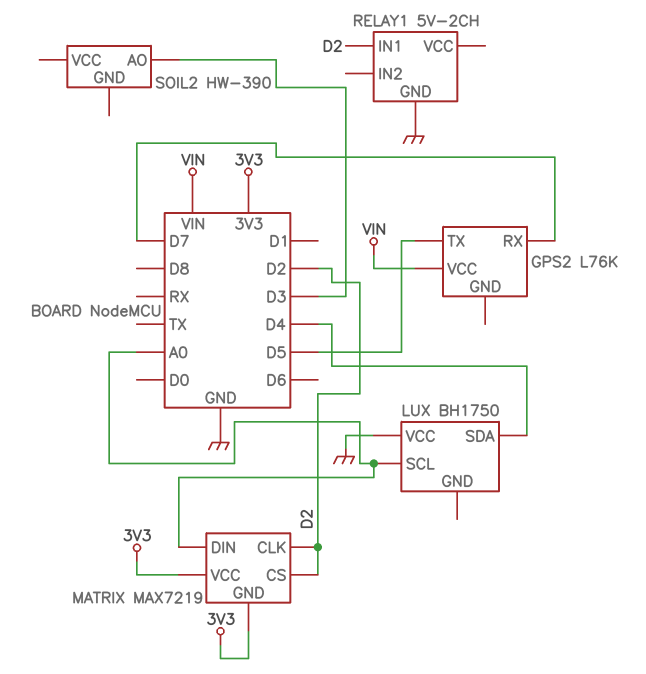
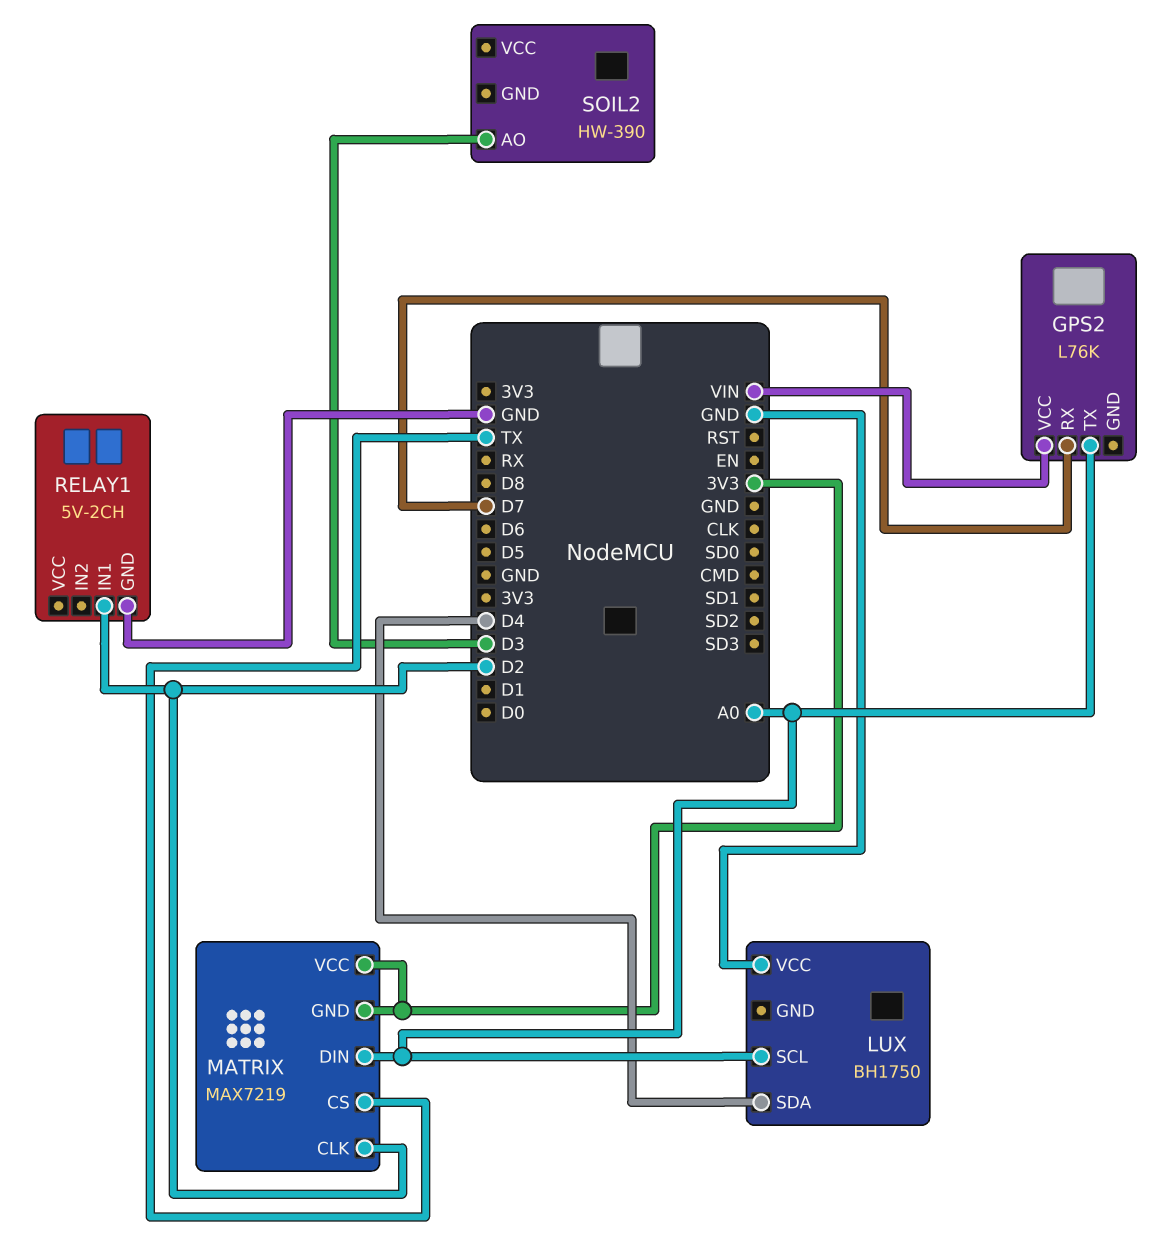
GPS2 pin TX: D5 -> A0
MATRIX pin CS: D2 -> TX

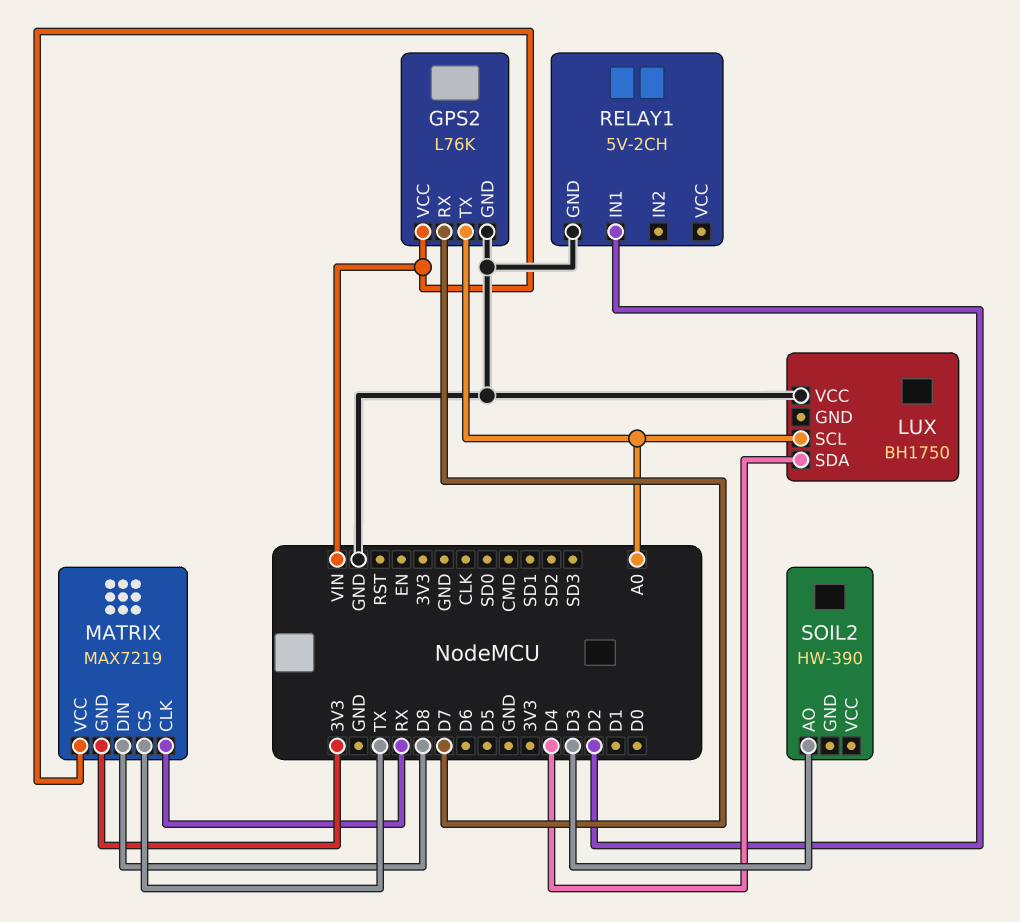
GPS2 pin GND: none -> GND
MATRIX pin CLK: D2 -> RX
MATRIX pin DIN: A0 -> D8
MATRIX pin VCC: 3V3 -> VIN

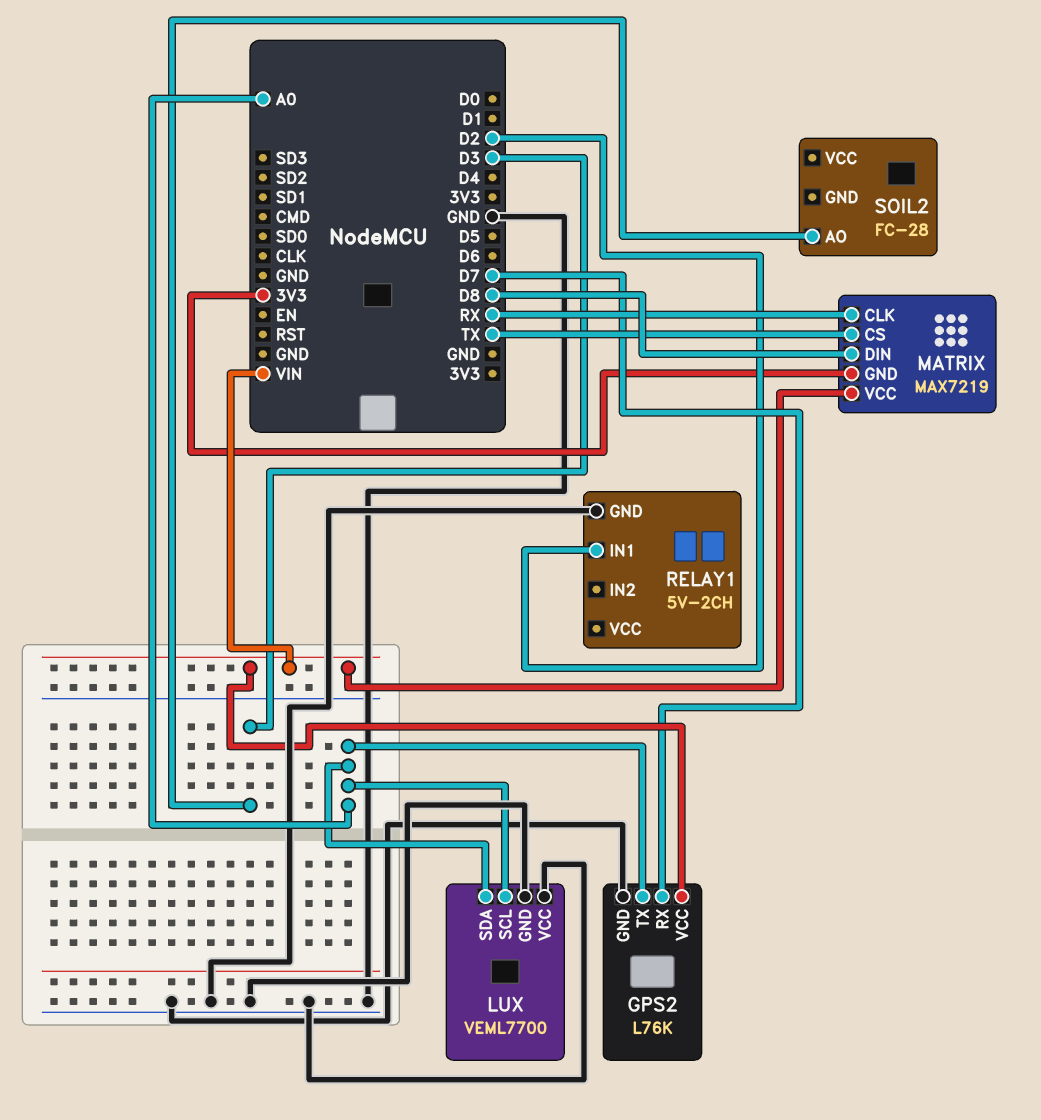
LUX: BH1750 -> VEML7700
LUX pin GND: none -> GND
LUX pin SDA: D4 -> A0
SOIL2: HW-390 -> FC-28

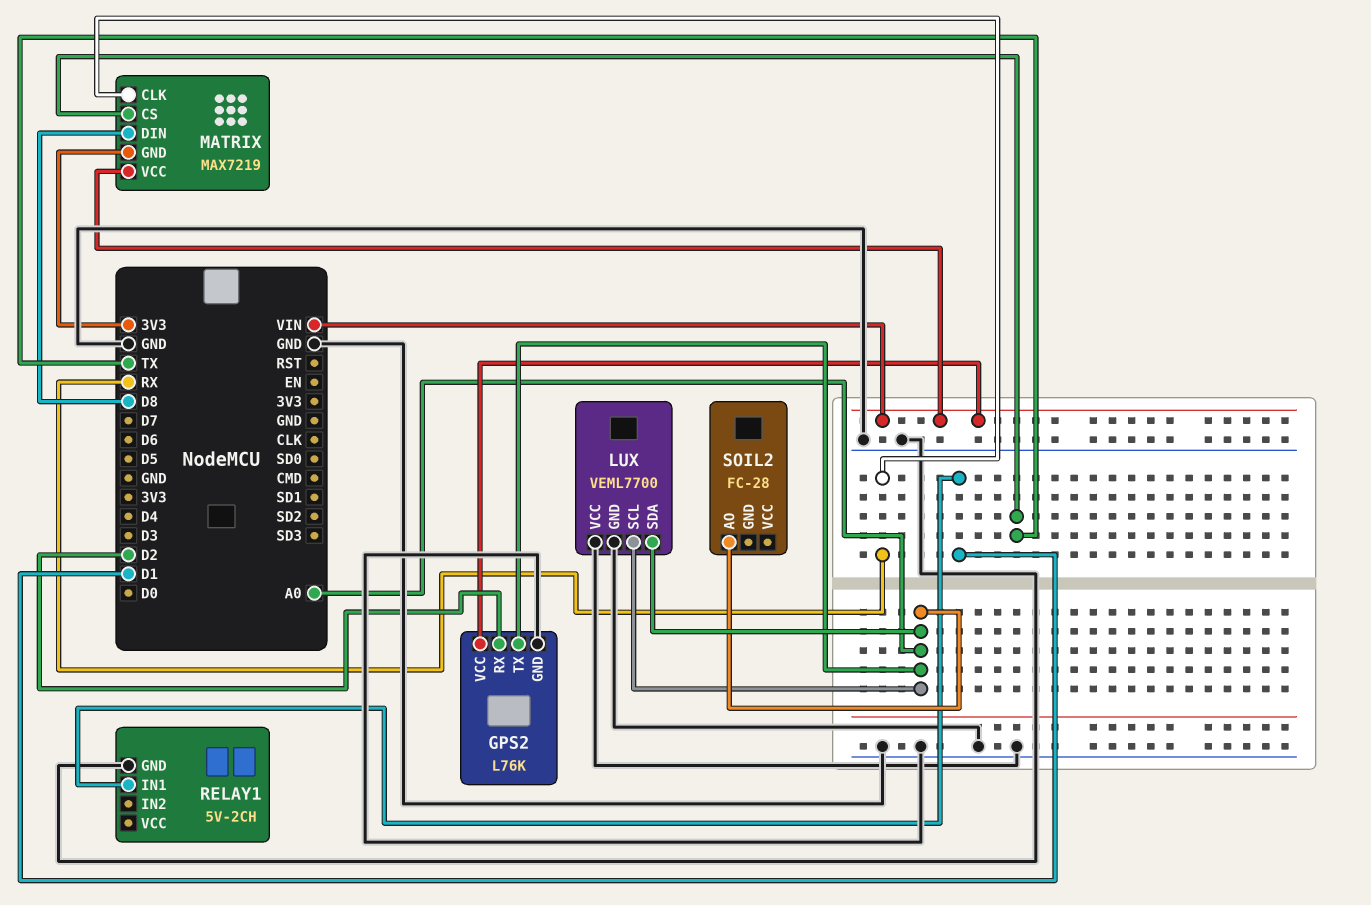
GPS2 pin RX: D7 -> D2
RELAY1 pin IN1: D2 -> D1
SOIL2 pin AO: D3 -> A0

